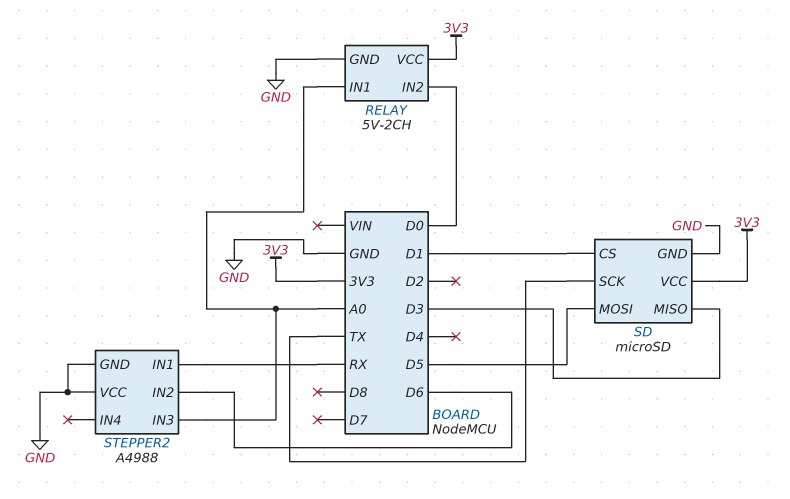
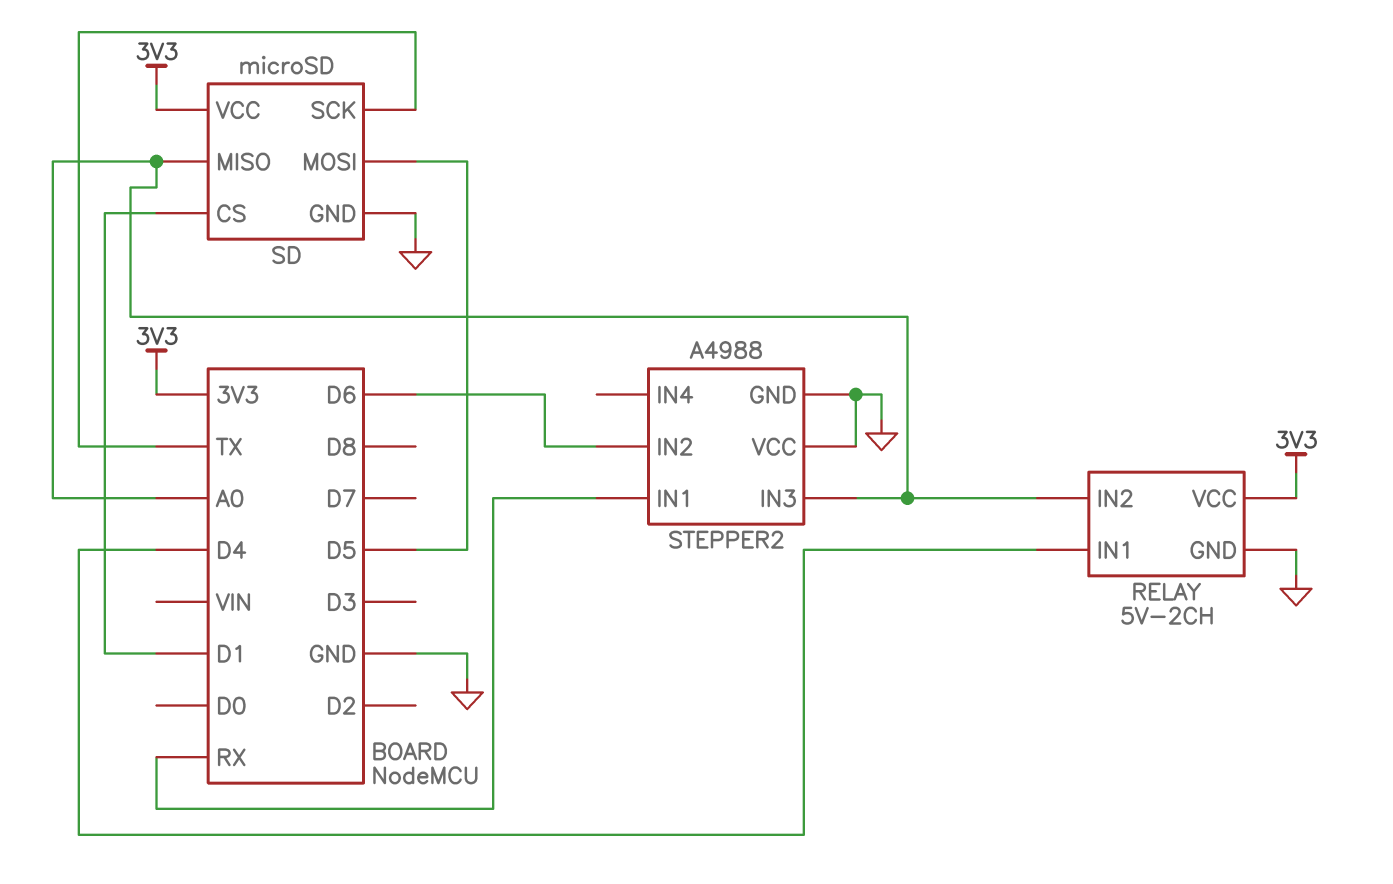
RELAY pin IN1: A0 -> D4
RELAY pin IN2: D0 -> A0
SD pin MISO: D3 -> A0

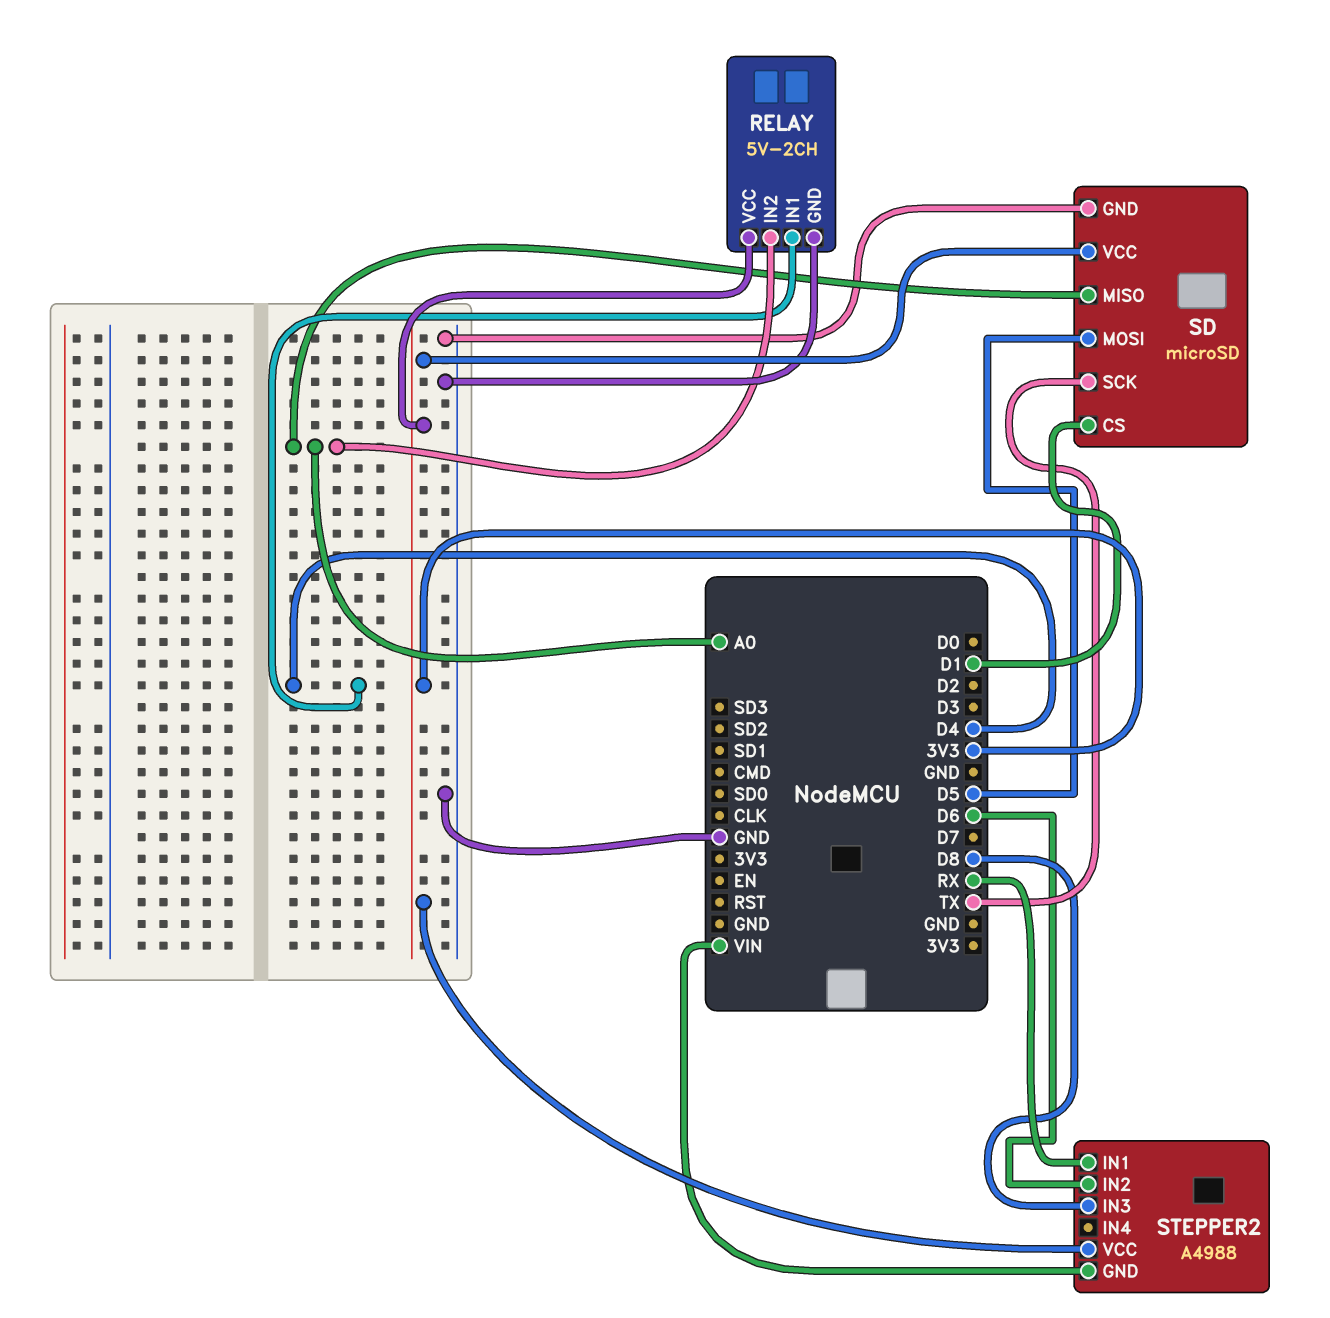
STEPPER2 pin GND: GND -> VIN
STEPPER2 pin IN3: A0 -> D8
STEPPER2 pin VCC: GND -> 3V3

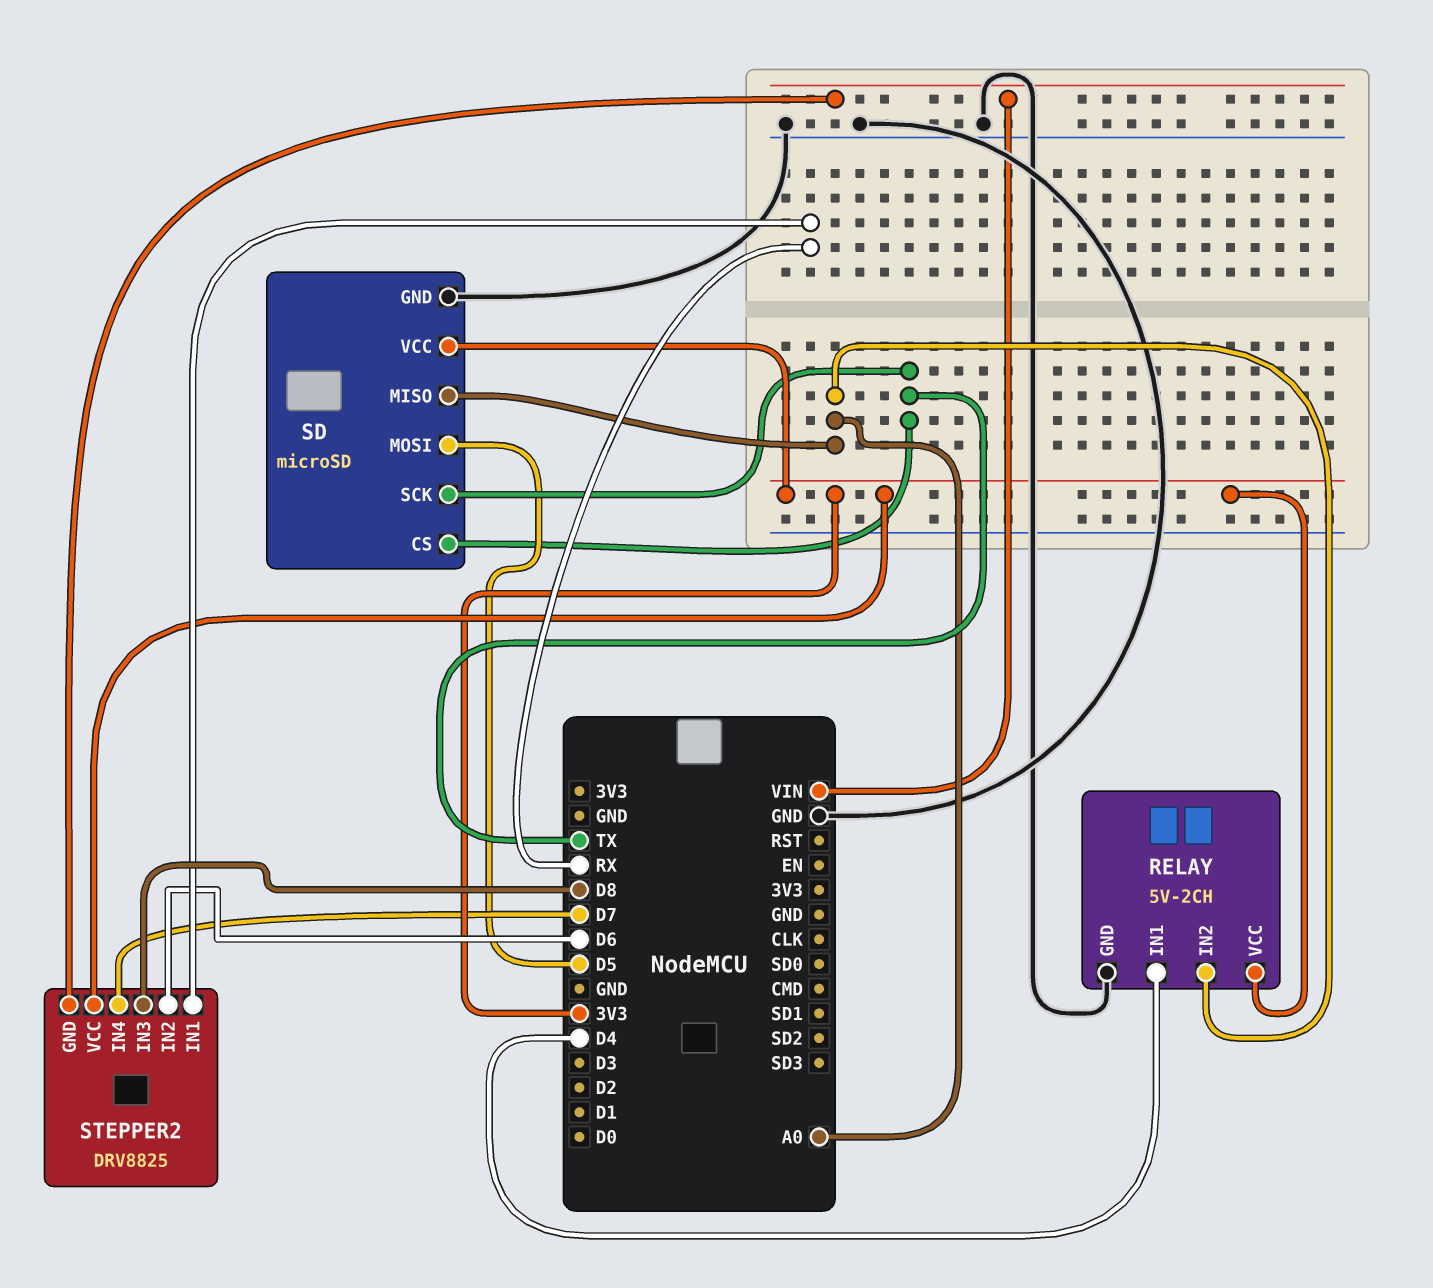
SD pin CS: D1 -> TX
STEPPER2: A4988 -> DRV8825
STEPPER2 pin IN4: none -> D7

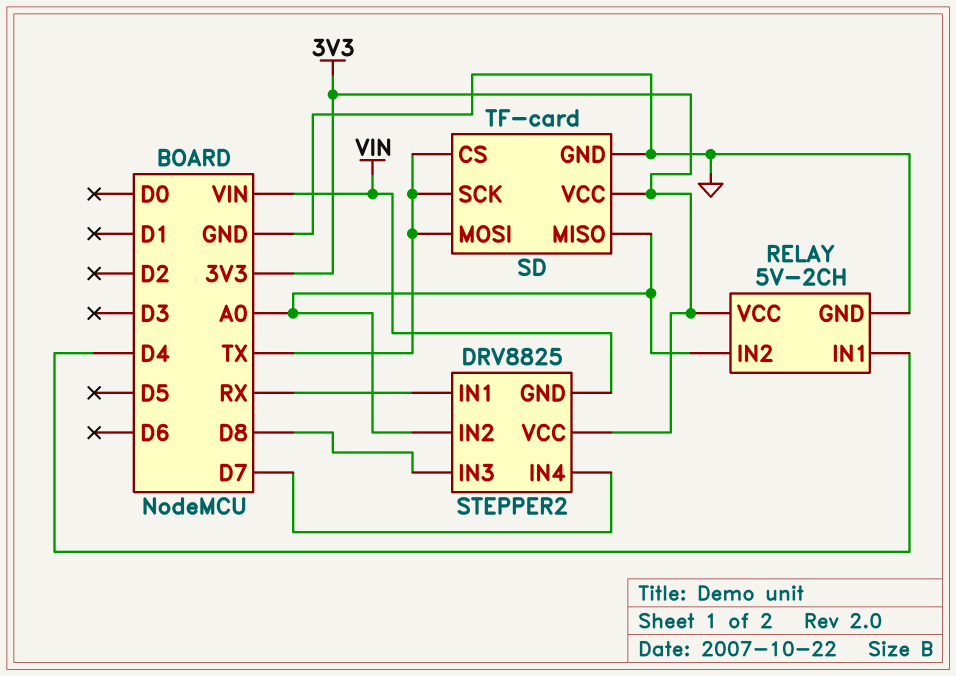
SD: microSD -> TF-card
SD pin MOSI: D5 -> TX
STEPPER2 pin IN2: D6 -> A0

